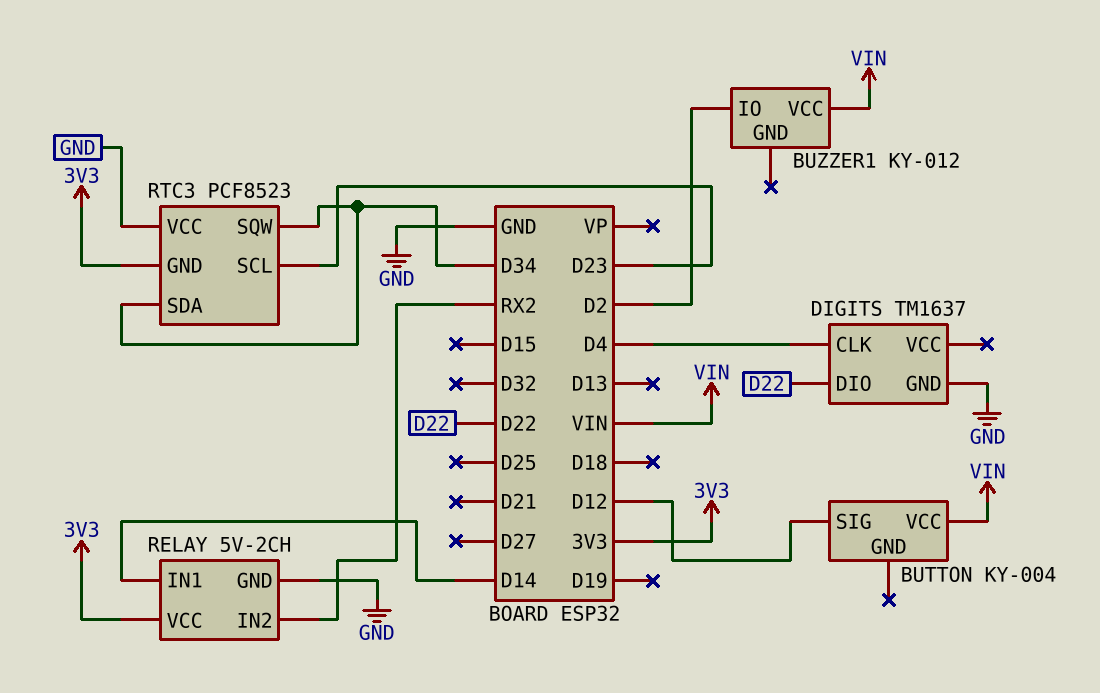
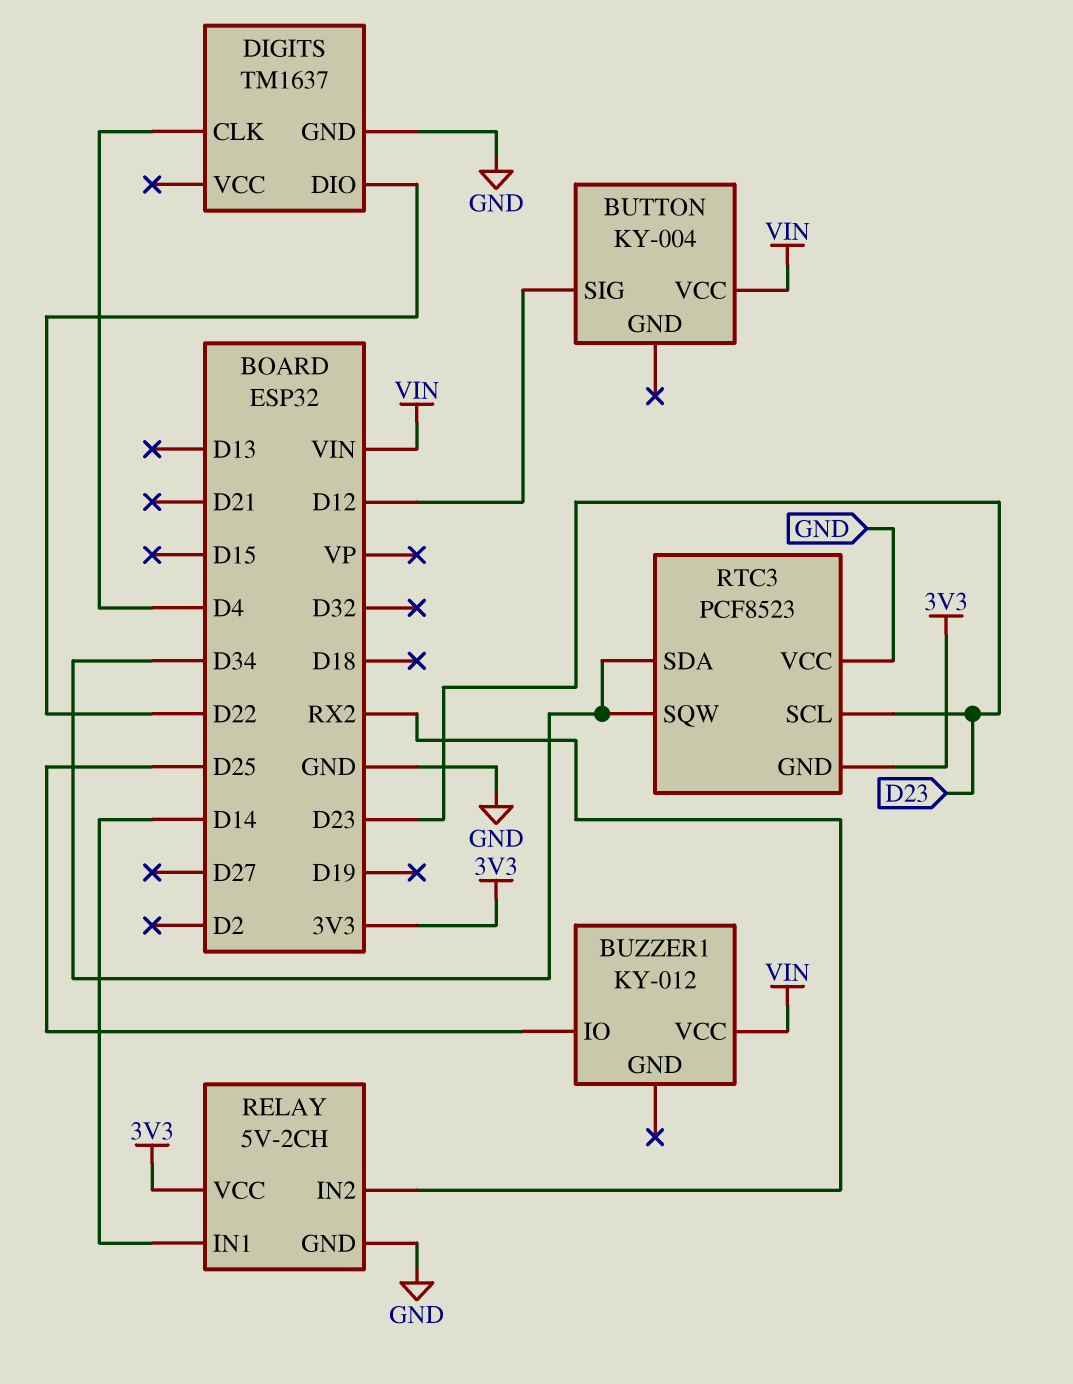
BUZZER1 pin IO: D2 -> D25

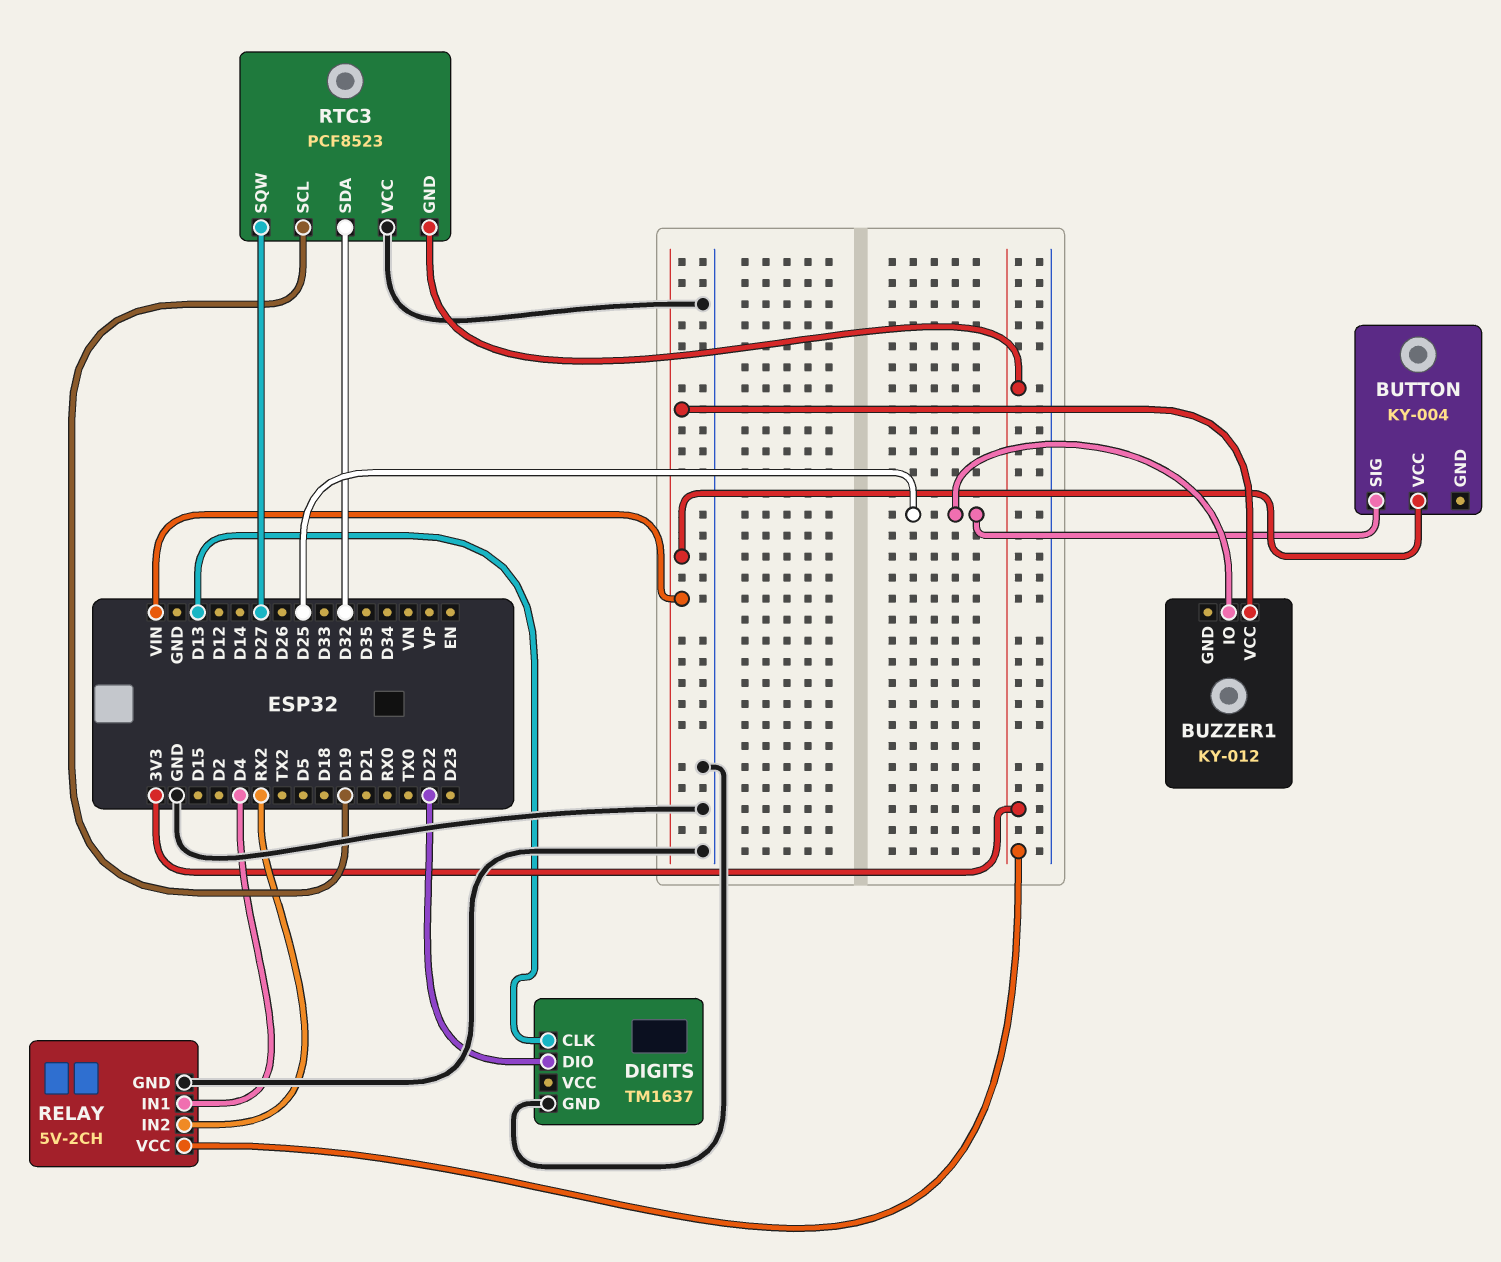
BUTTON pin SIG: D12 -> D25
DIGITS pin CLK: D4 -> D13
RELAY pin IN1: D14 -> D4
RTC3 pin SCL: D23 -> D19
RTC3 pin SDA: D34 -> D32
RTC3 pin SQW: D34 -> D27

